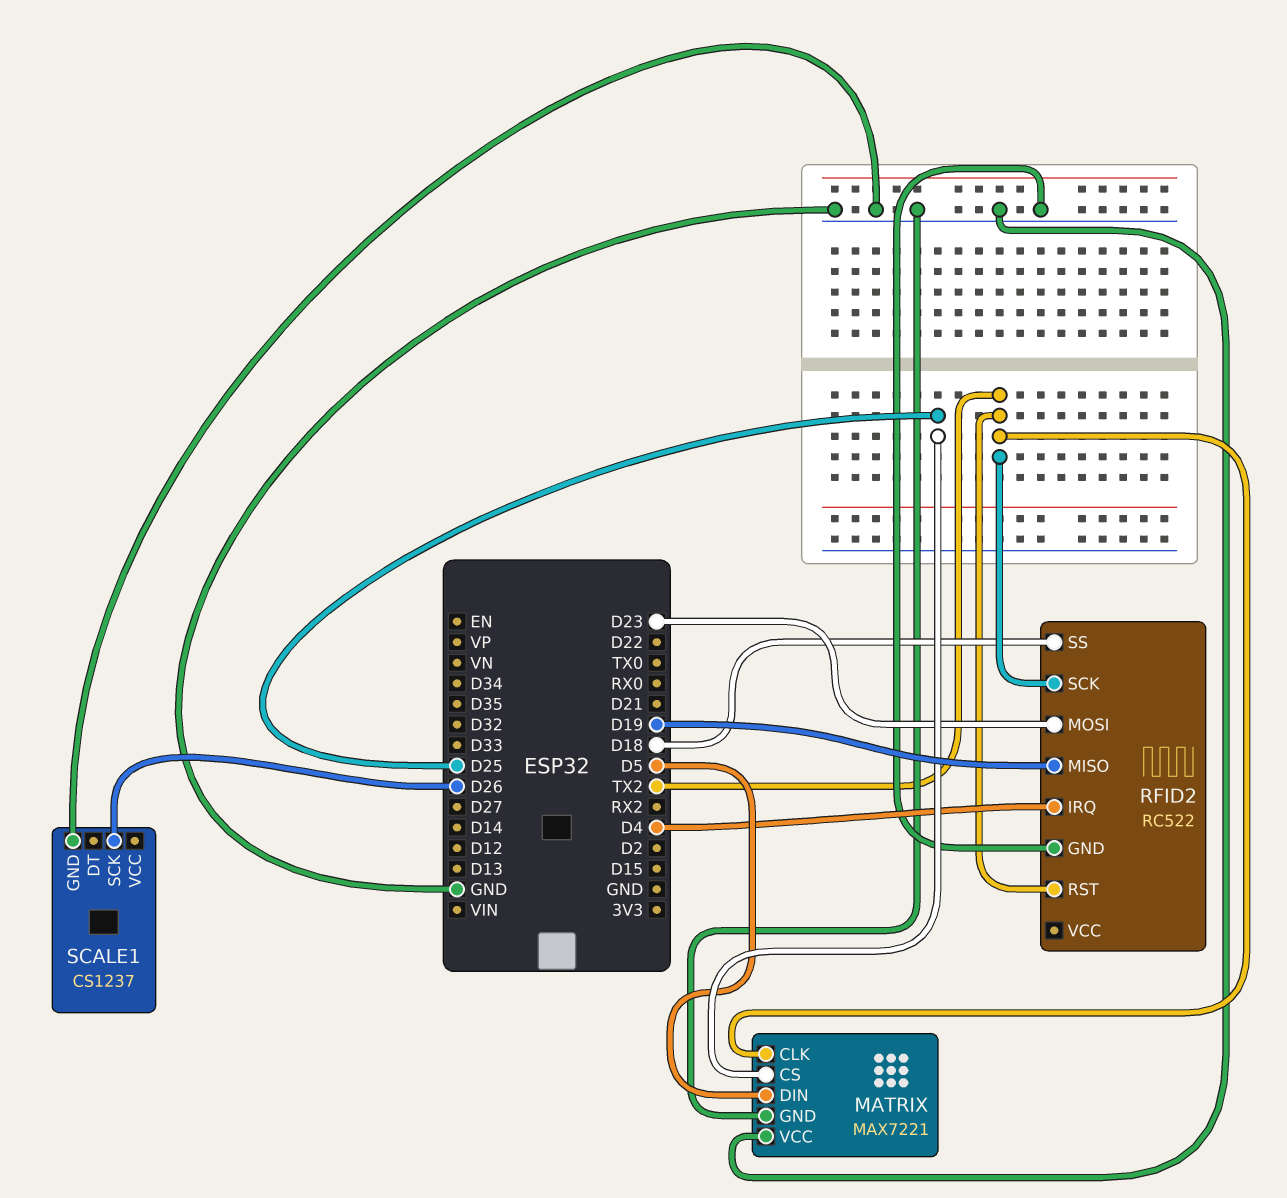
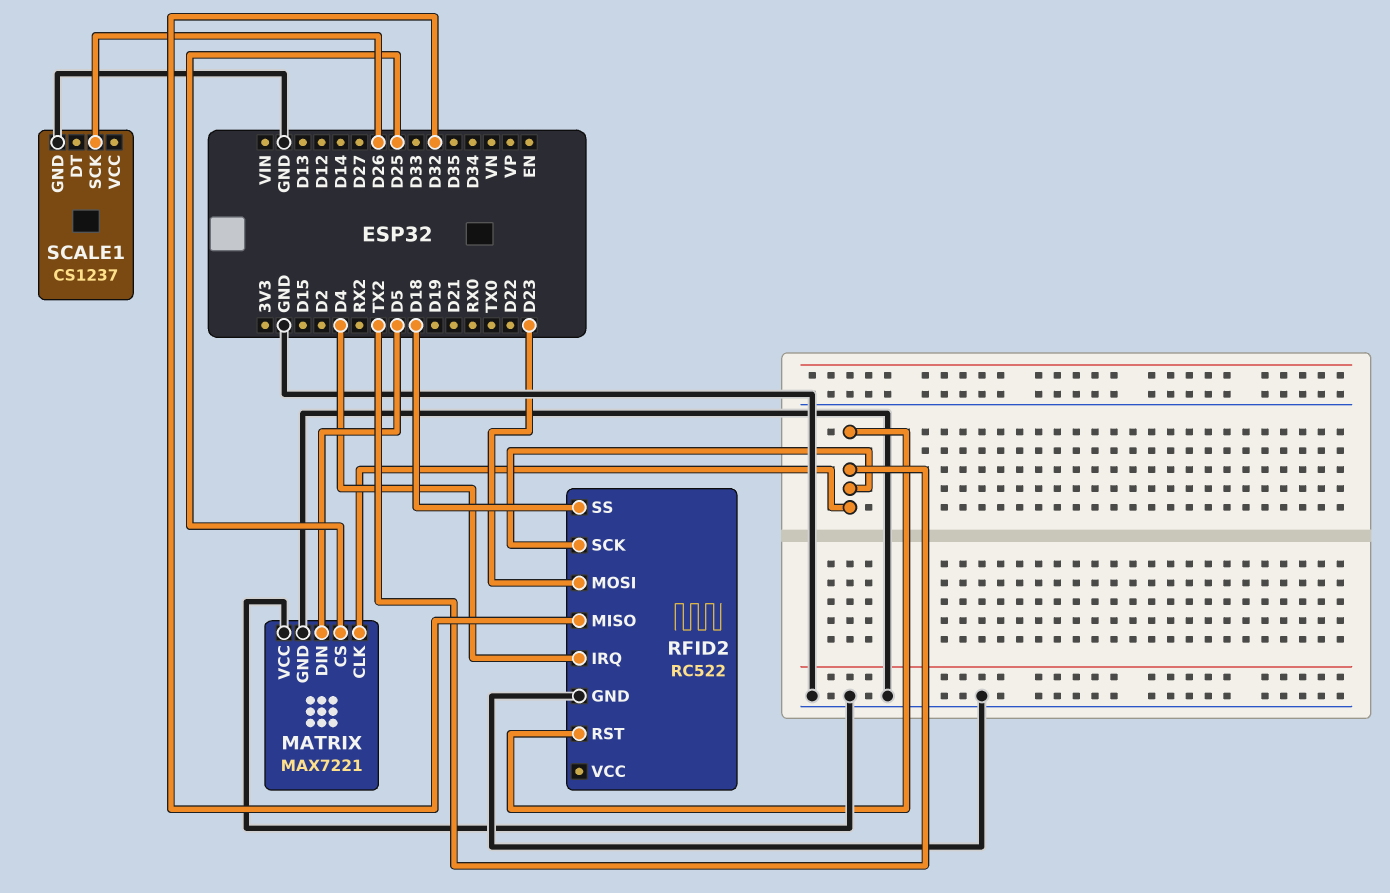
RFID2 pin MISO: D19 -> D32

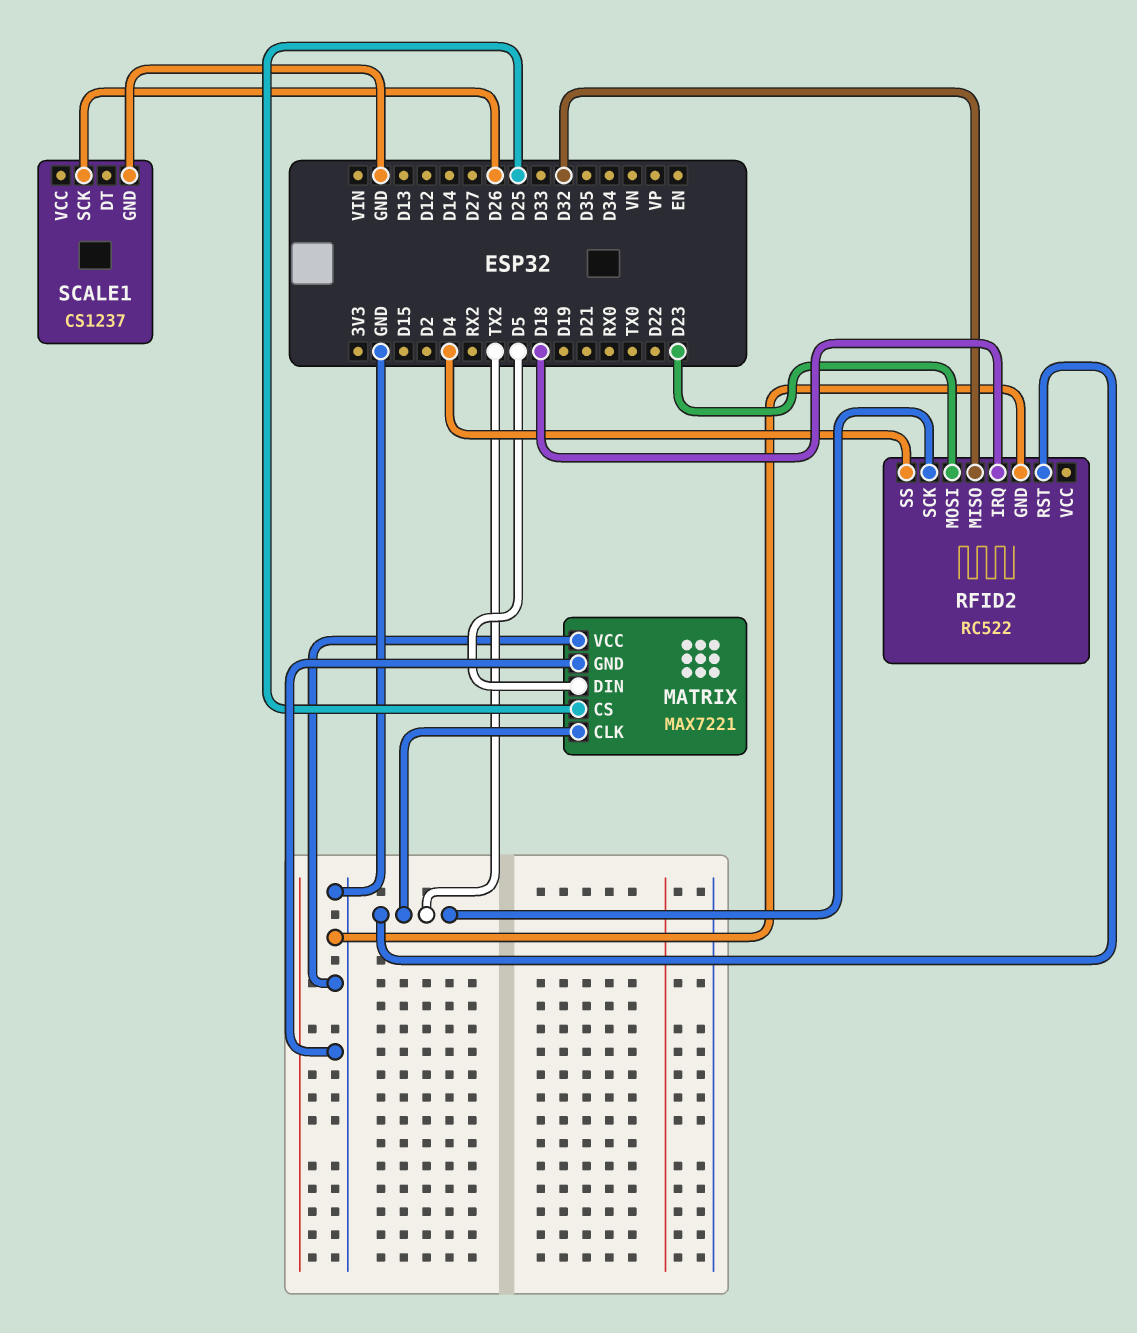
RFID2 pin IRQ: D4 -> D18
RFID2 pin SS: D18 -> D4

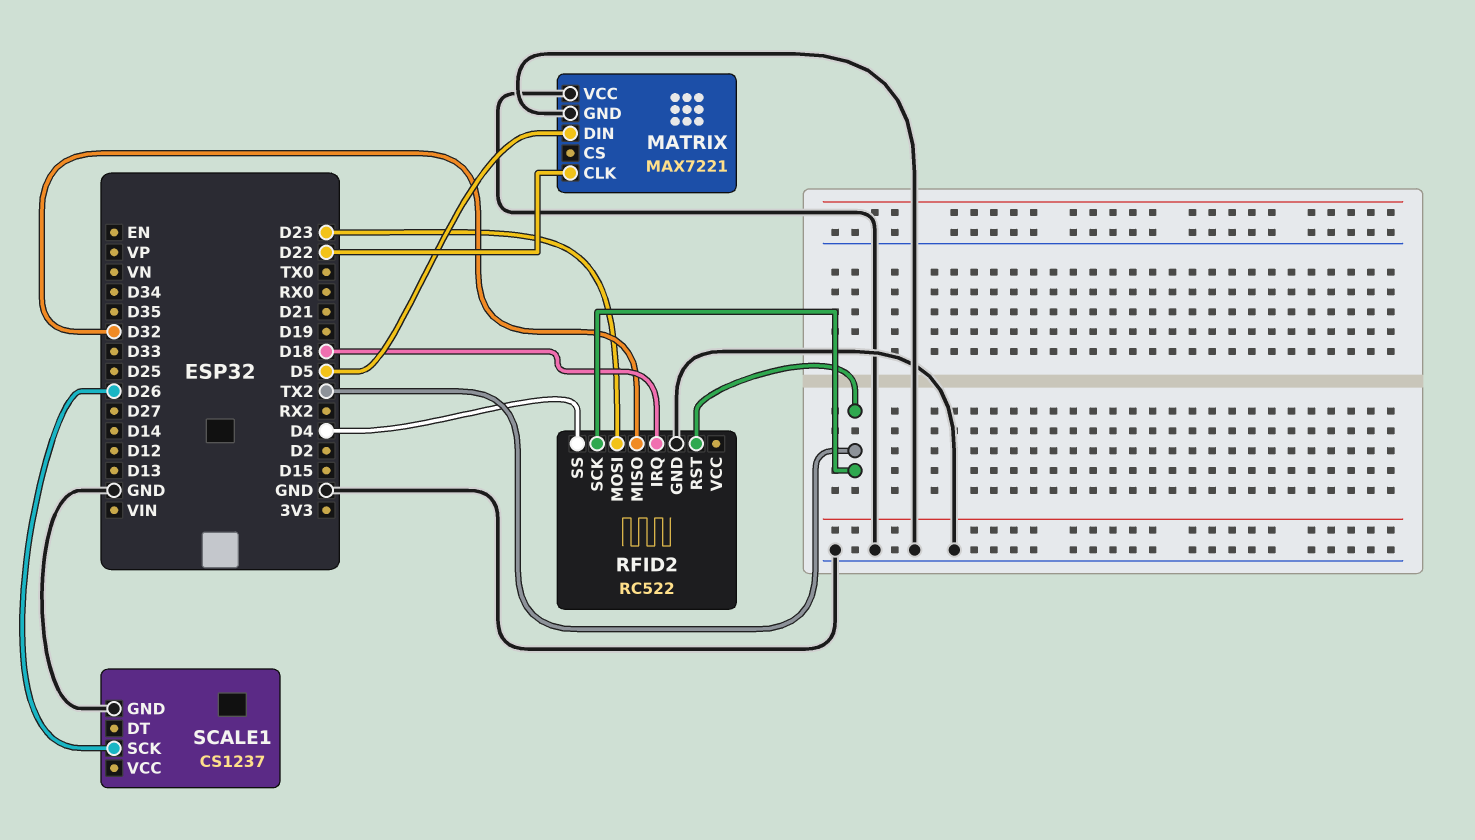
MATRIX pin CLK: TX2 -> D22
MATRIX pin CS: D25 -> none

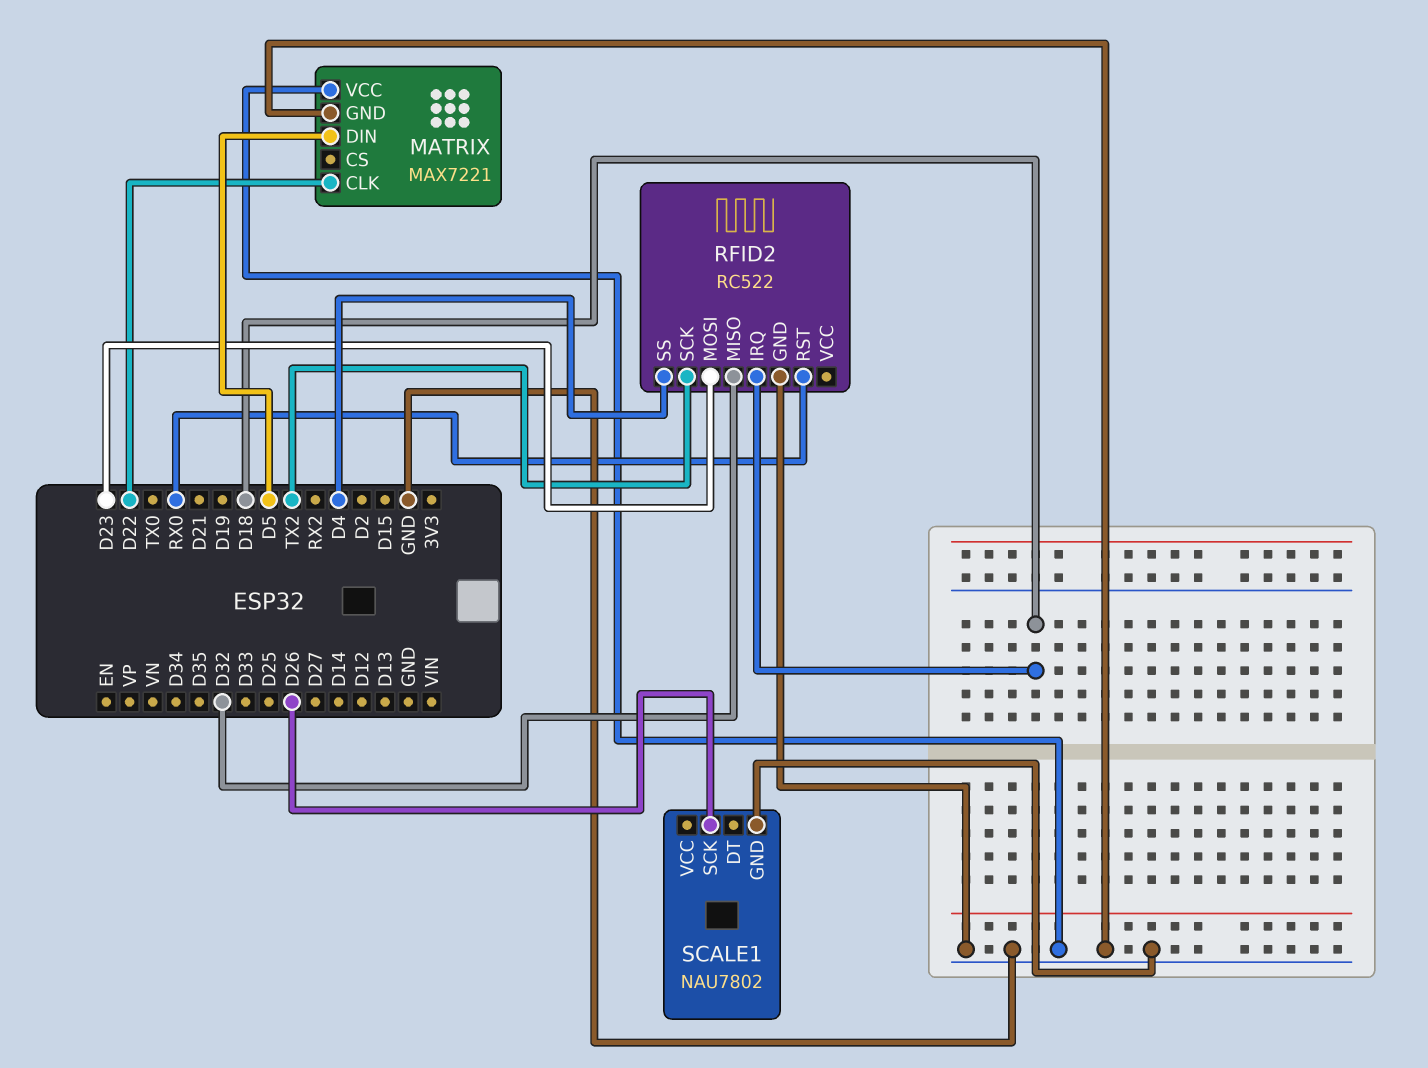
RFID2 pin RST: TX2 -> RX0
SCALE1: CS1237 -> NAU7802

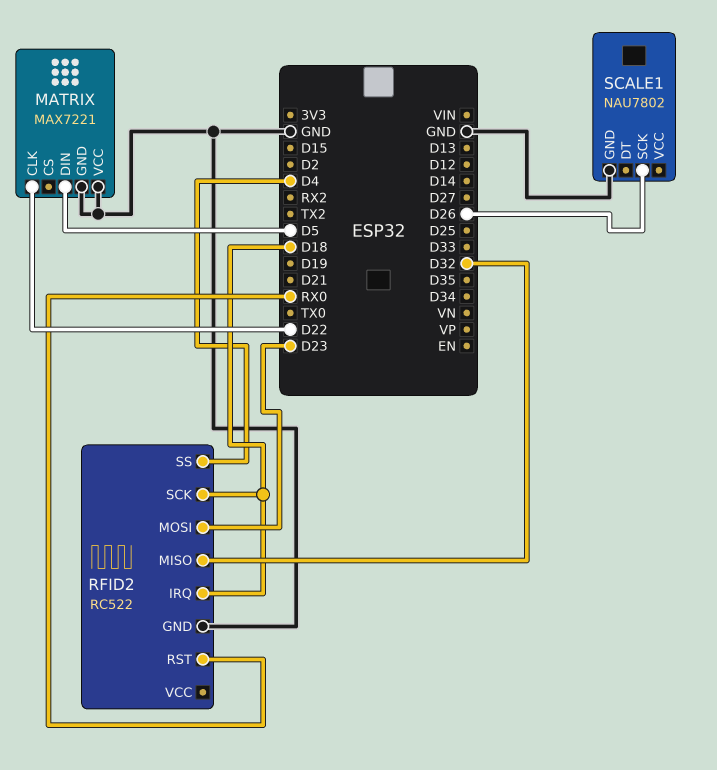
RFID2 pin SCK: TX2 -> D18

